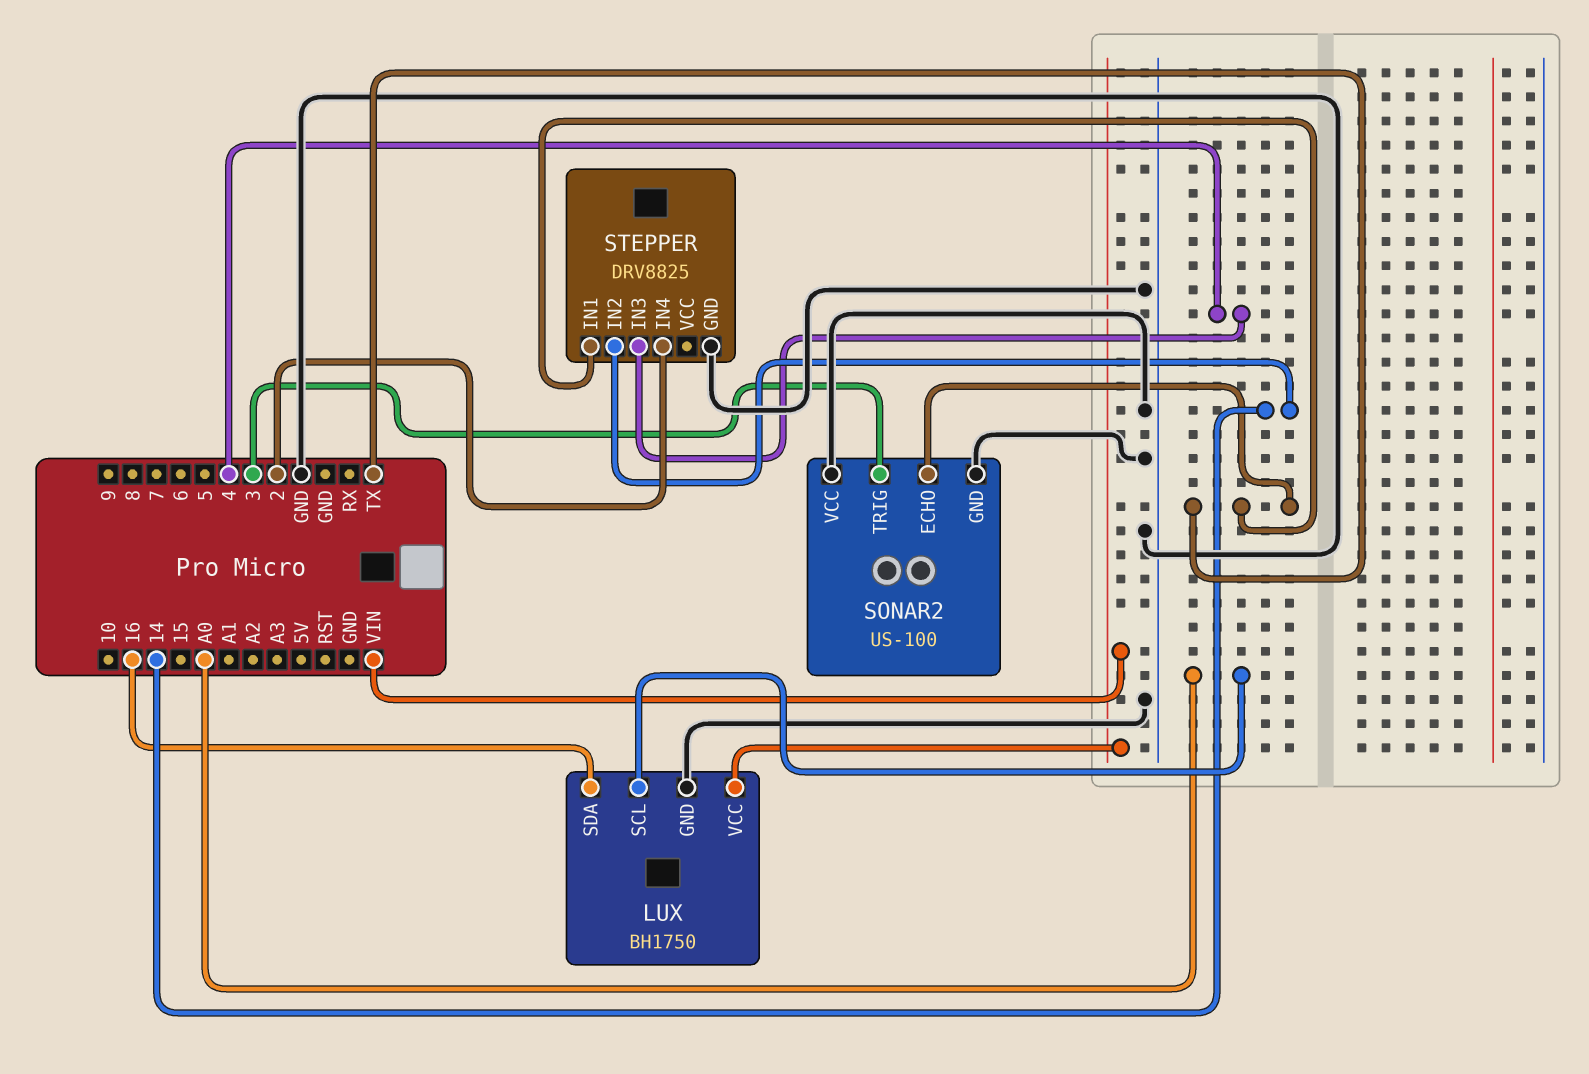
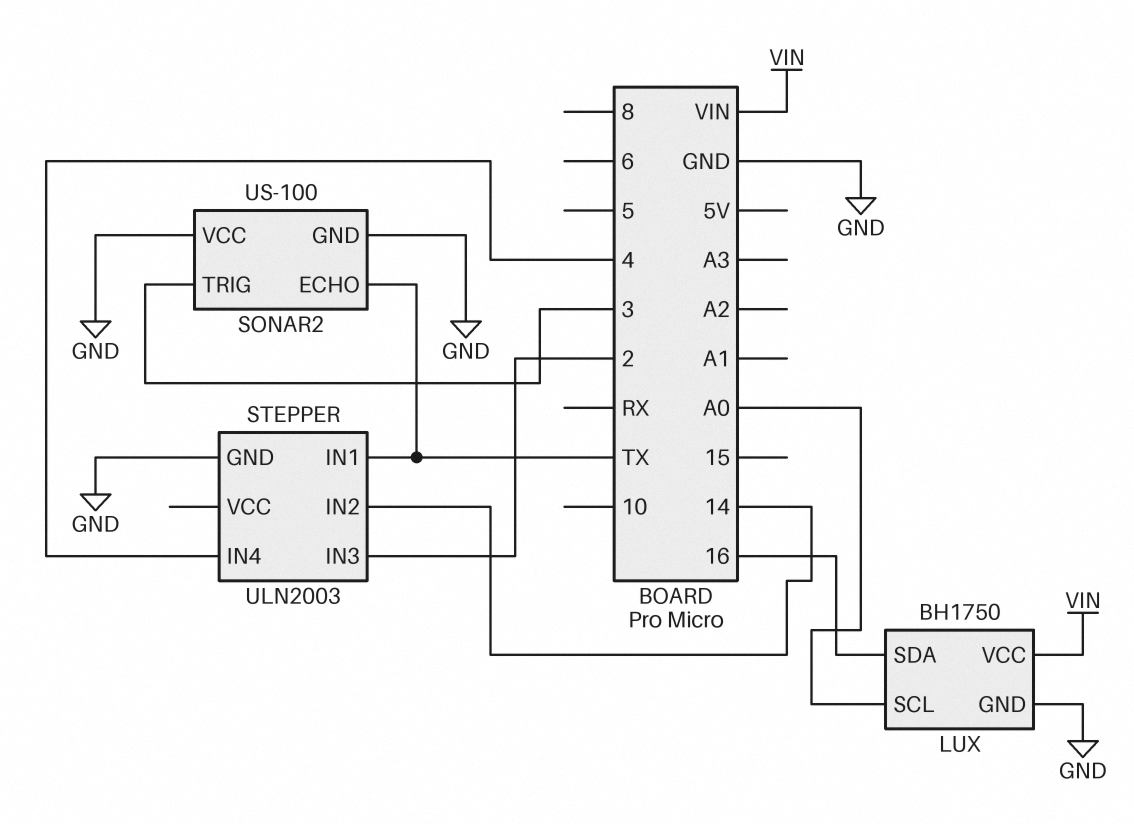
STEPPER: DRV8825 -> ULN2003
STEPPER pin IN3: 4 -> 2
STEPPER pin IN4: 2 -> 4

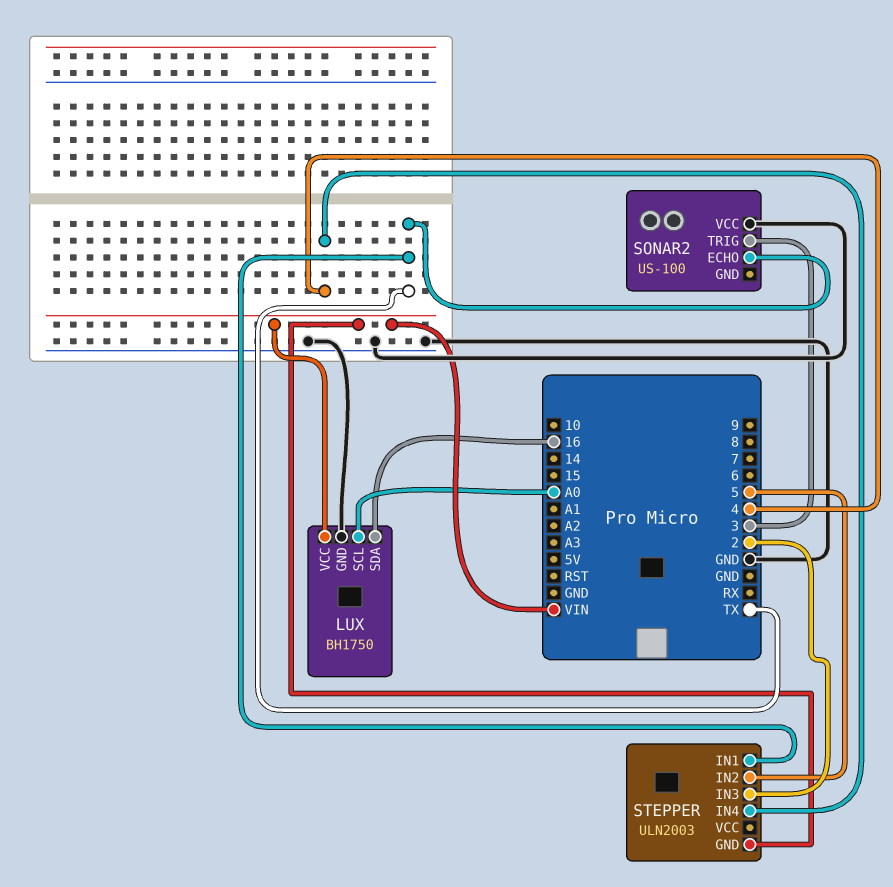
SONAR2 pin GND: GND -> none
STEPPER pin GND: GND -> VIN
STEPPER pin IN2: 14 -> 5

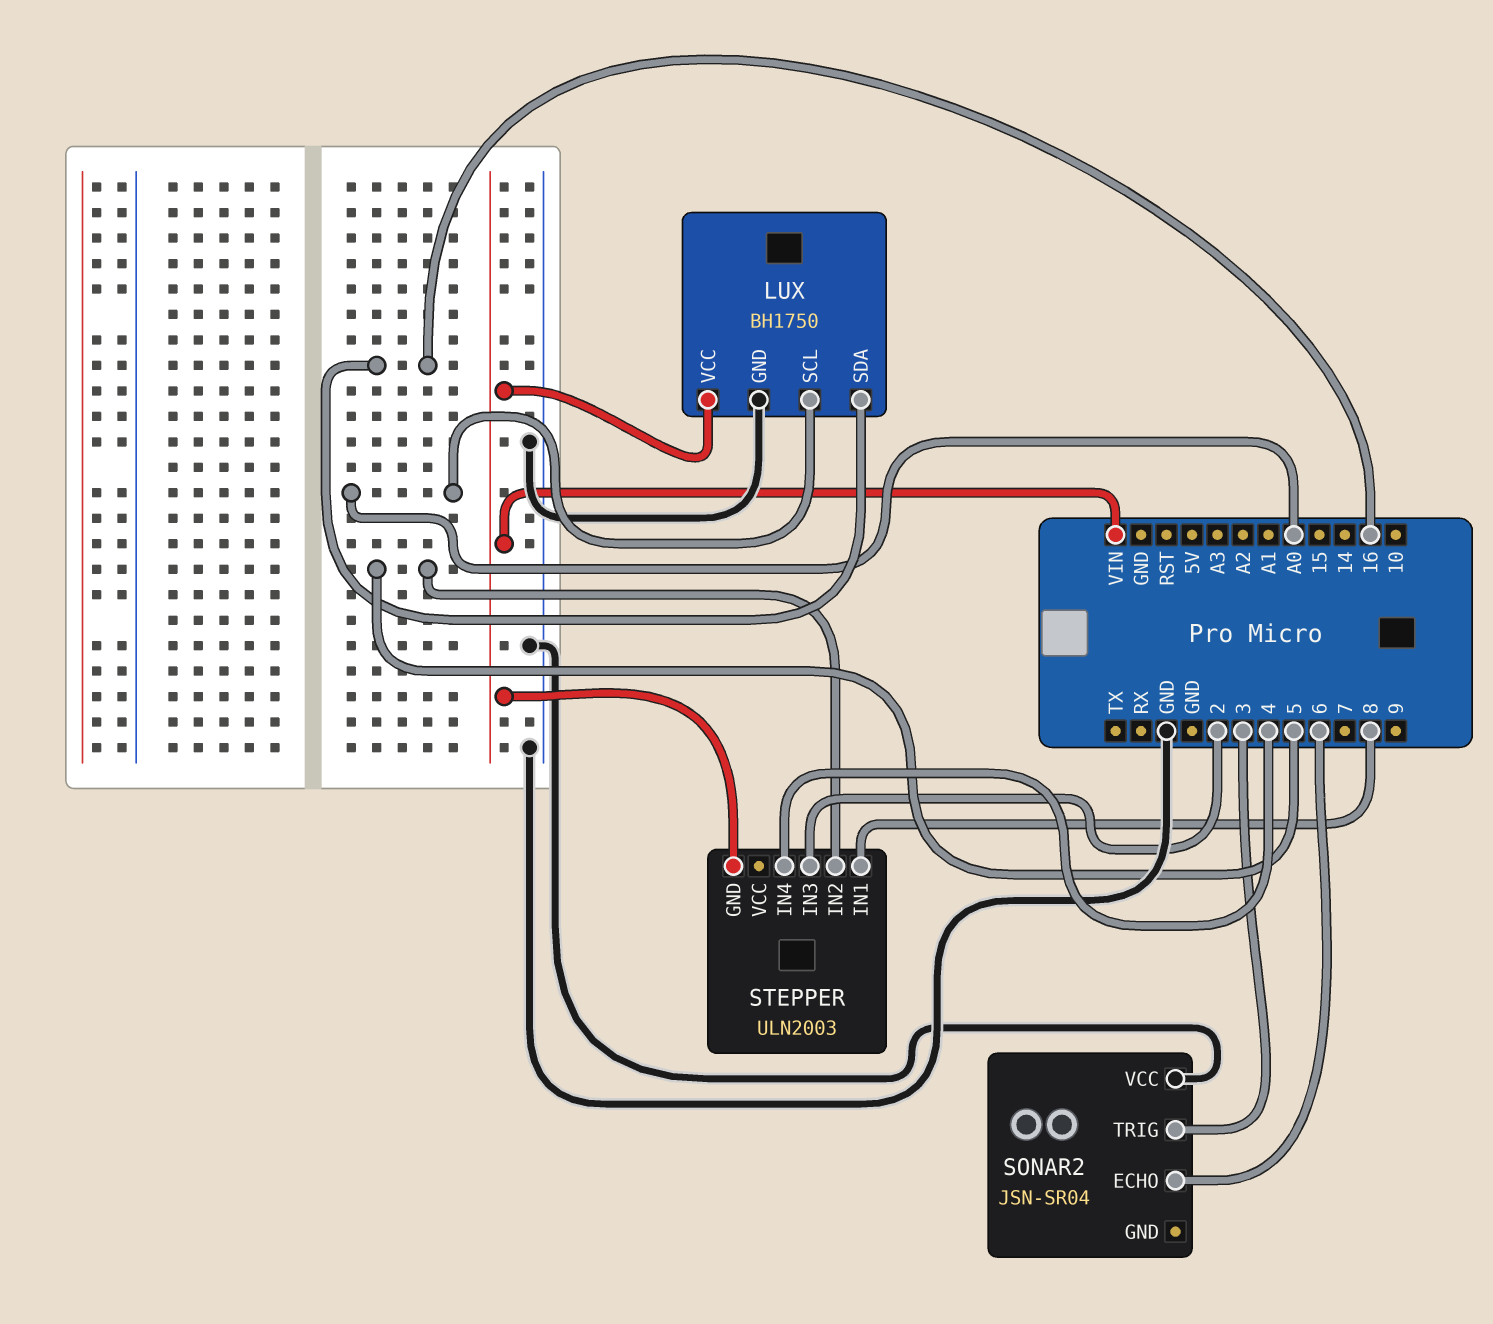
SONAR2: US-100 -> JSN-SR04
SONAR2 pin ECHO: TX -> 6
STEPPER pin IN1: TX -> 8

